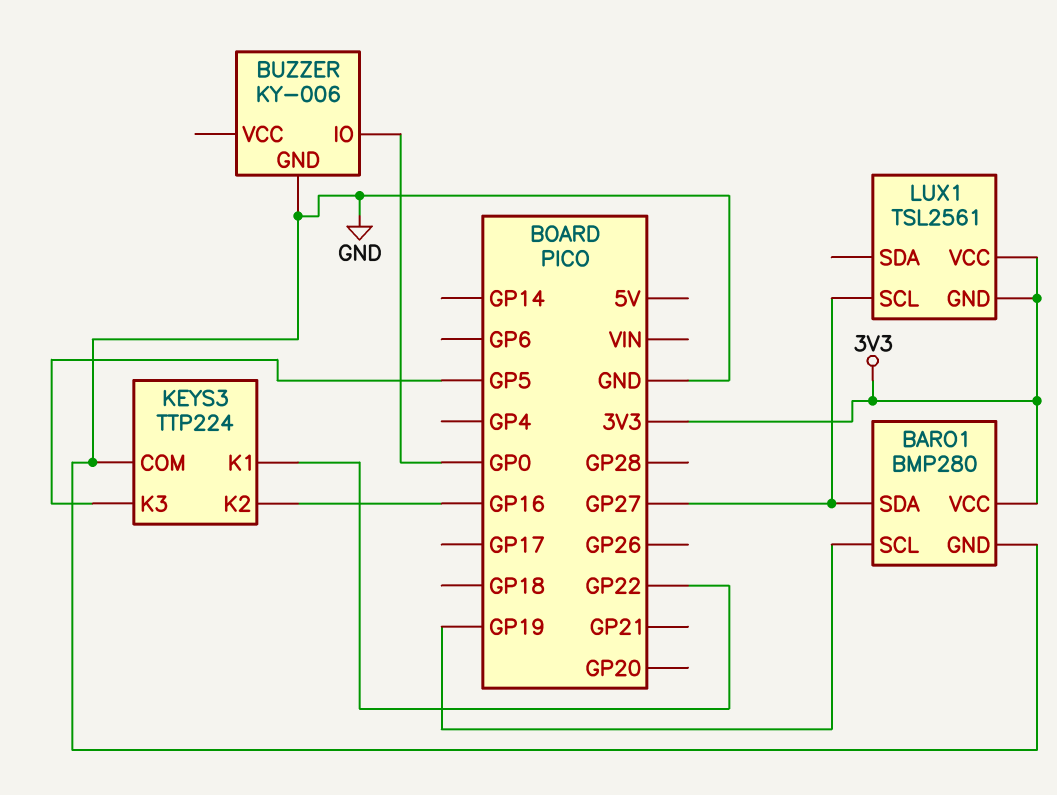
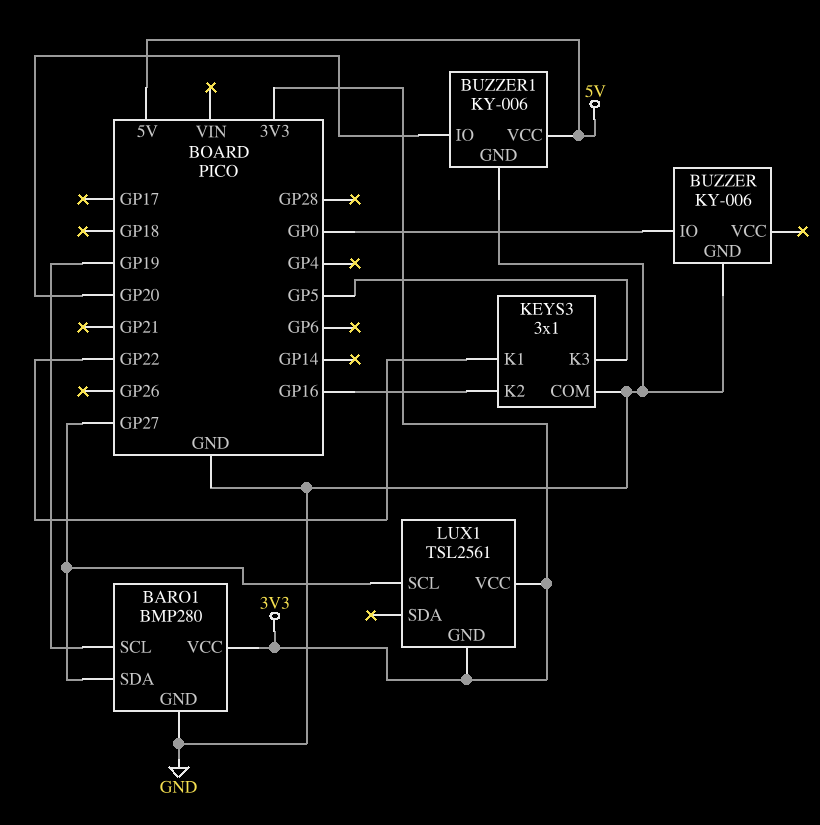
BUZZER1: none -> KY-006
BUZZER1 pin GND: none -> GND
BUZZER1 pin IO: none -> GP20
BUZZER1 pin VCC: none -> 5V
KEYS3: TTP224 -> 3x1

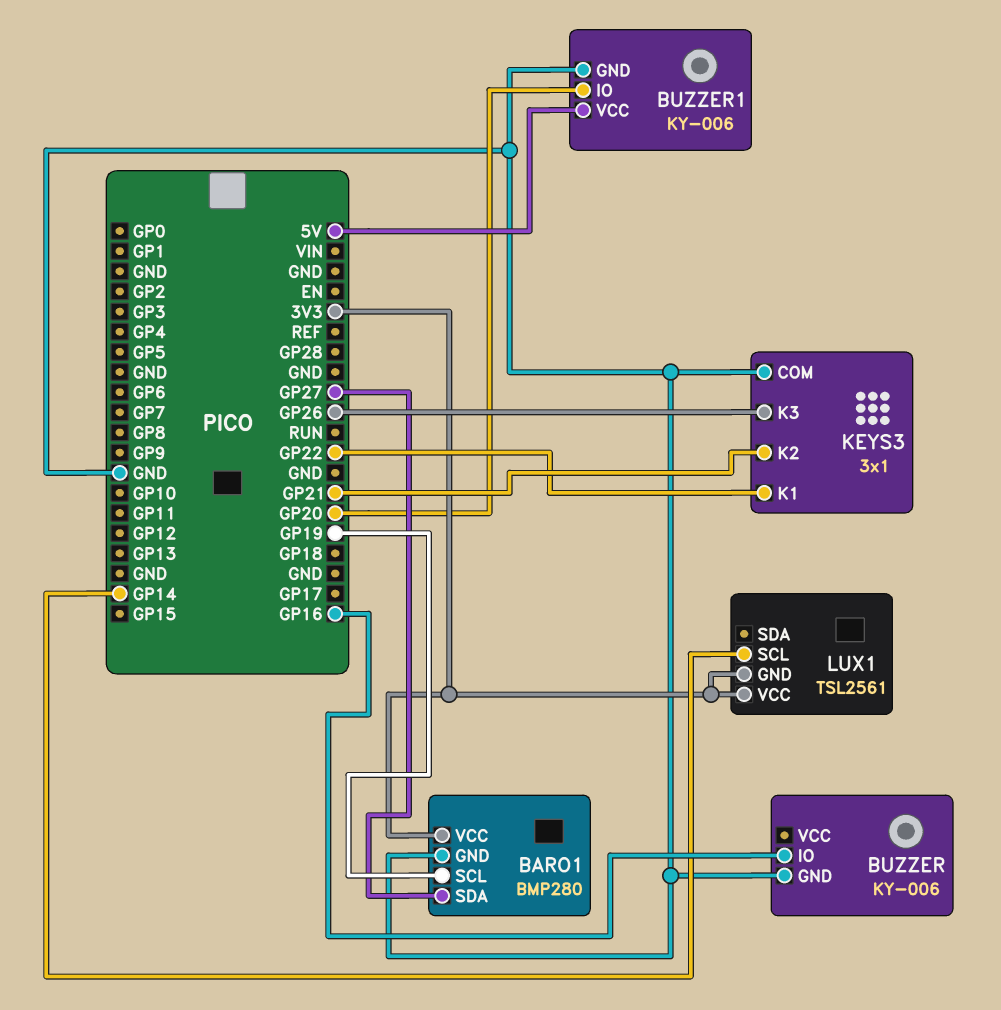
BUZZER pin IO: GP0 -> GP16
KEYS3 pin K2: GP16 -> GP21
KEYS3 pin K3: GP5 -> GP26
LUX1 pin SCL: GP27 -> GP14

